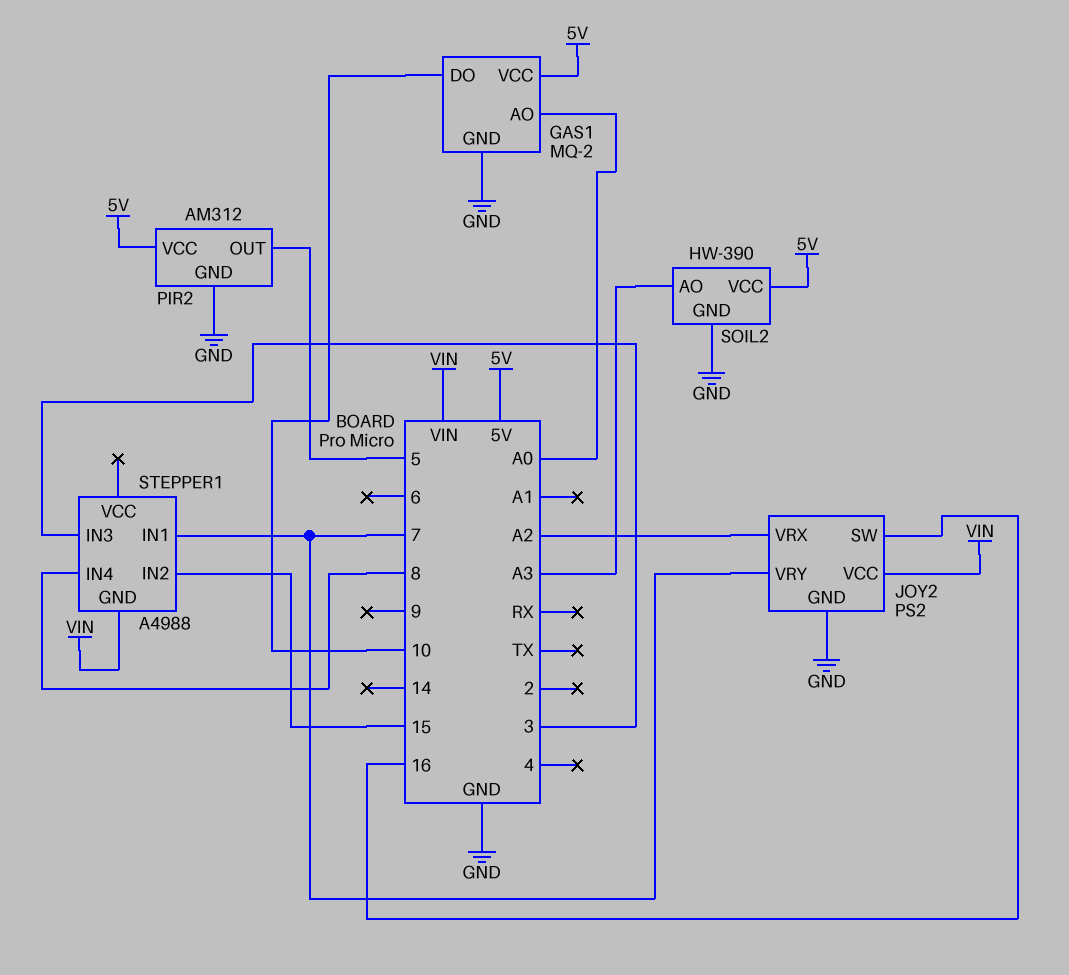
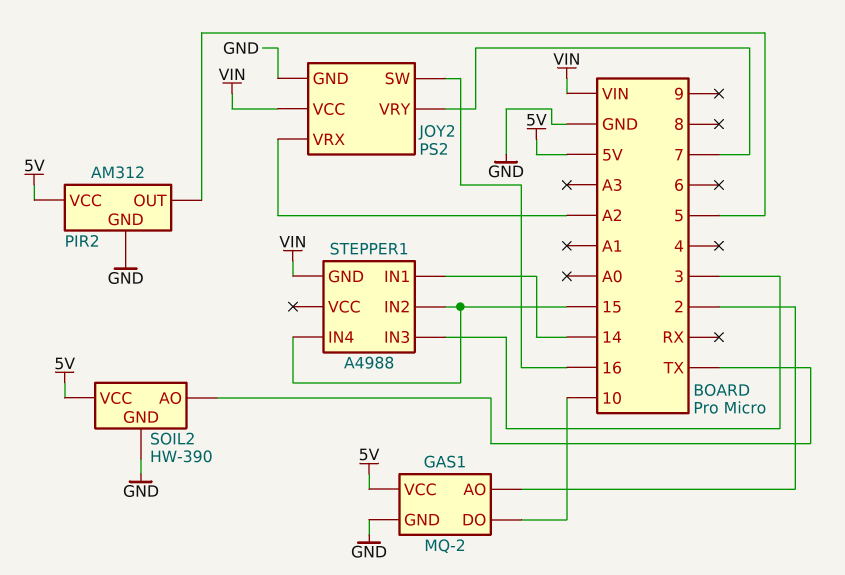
GAS1 pin AO: A0 -> 2
SOIL2 pin AO: A3 -> TX
STEPPER1 pin IN1: 7 -> 14
STEPPER1 pin IN4: 8 -> 15

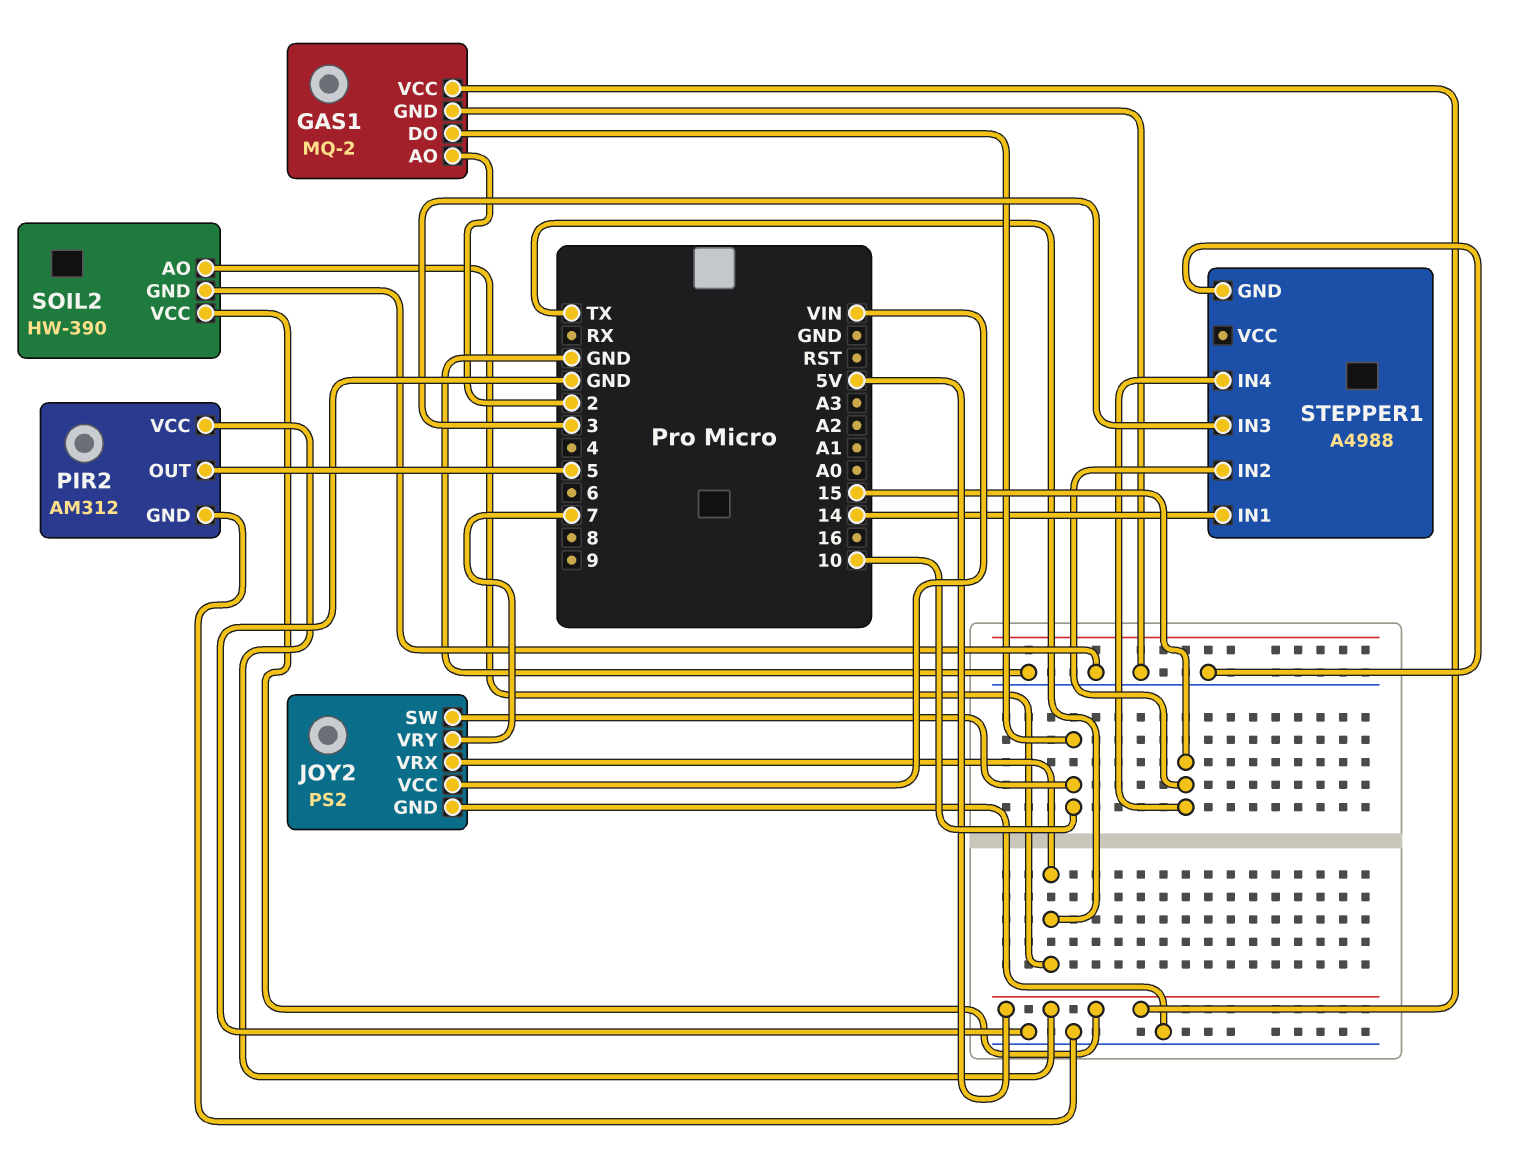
JOY2 pin SW: 16 -> 10
JOY2 pin VRX: A2 -> TX
STEPPER1 pin GND: VIN -> GND

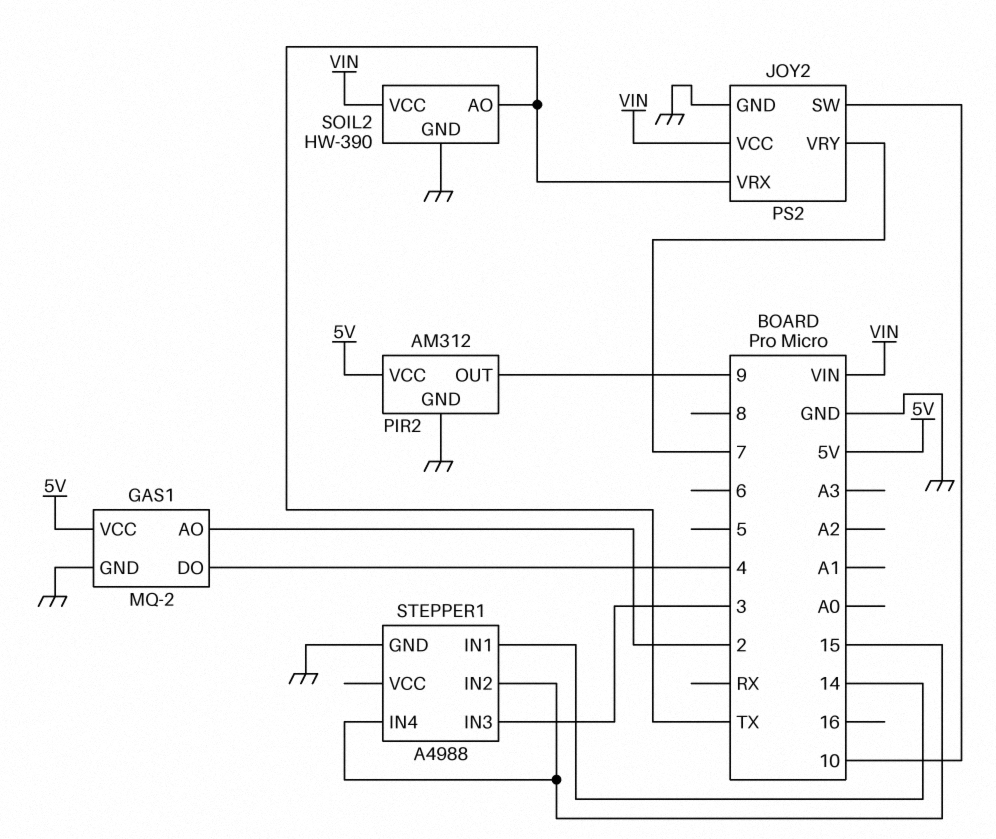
GAS1 pin DO: 10 -> 4
PIR2 pin OUT: 5 -> 9
SOIL2 pin VCC: 5V -> VIN

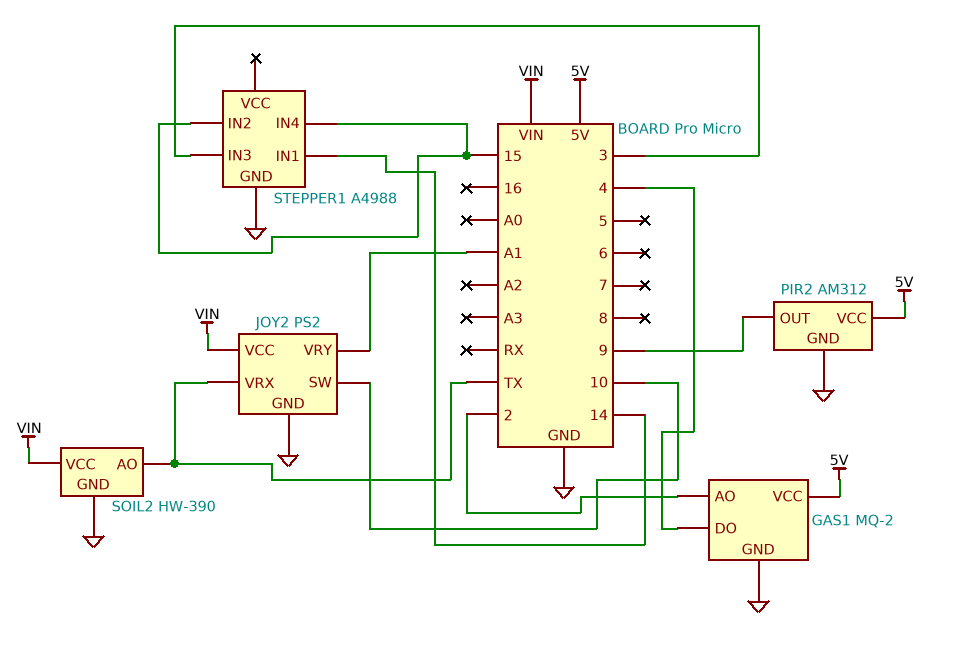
JOY2 pin VRY: 7 -> A1

